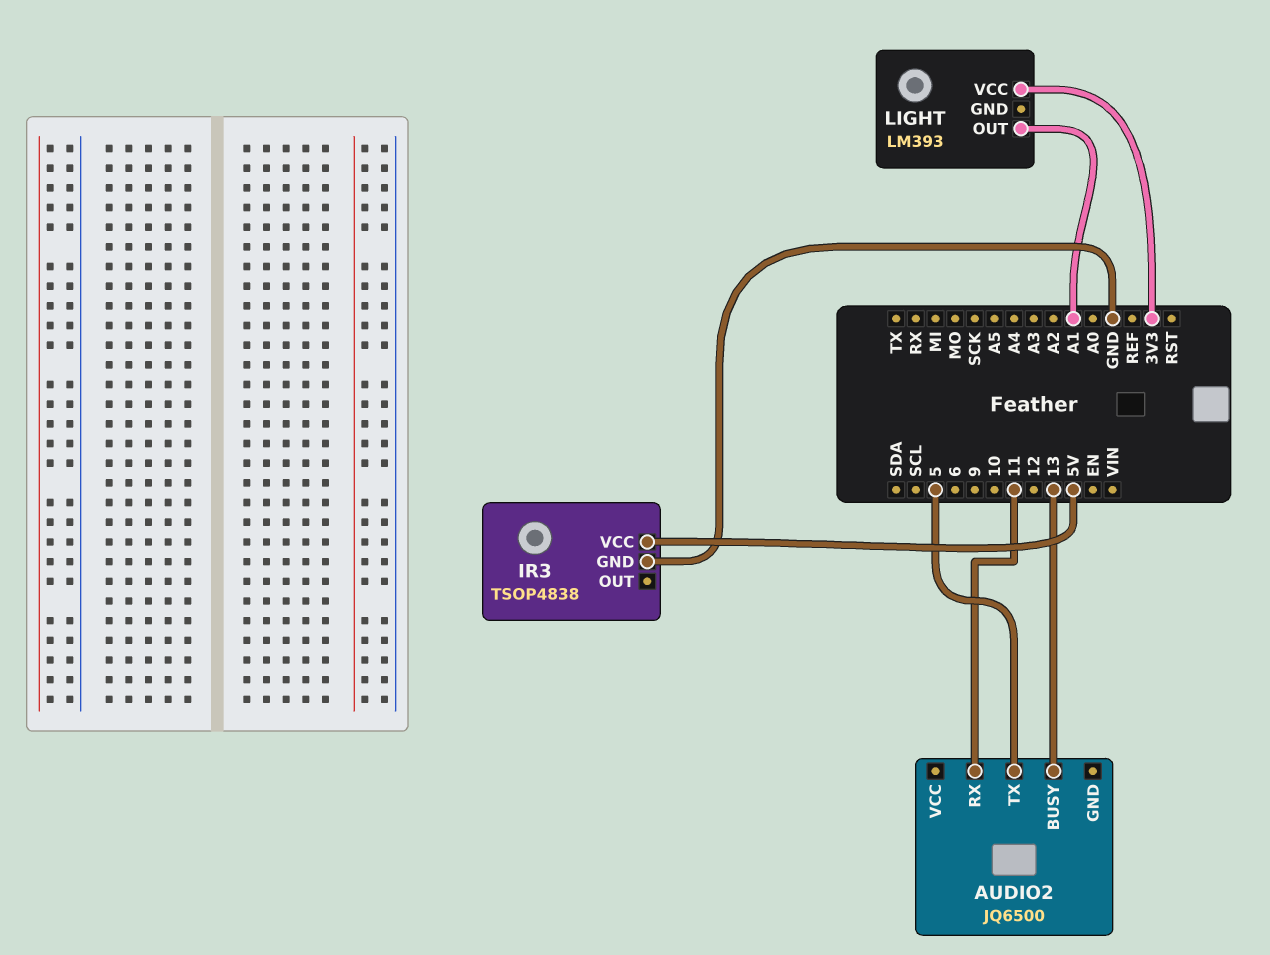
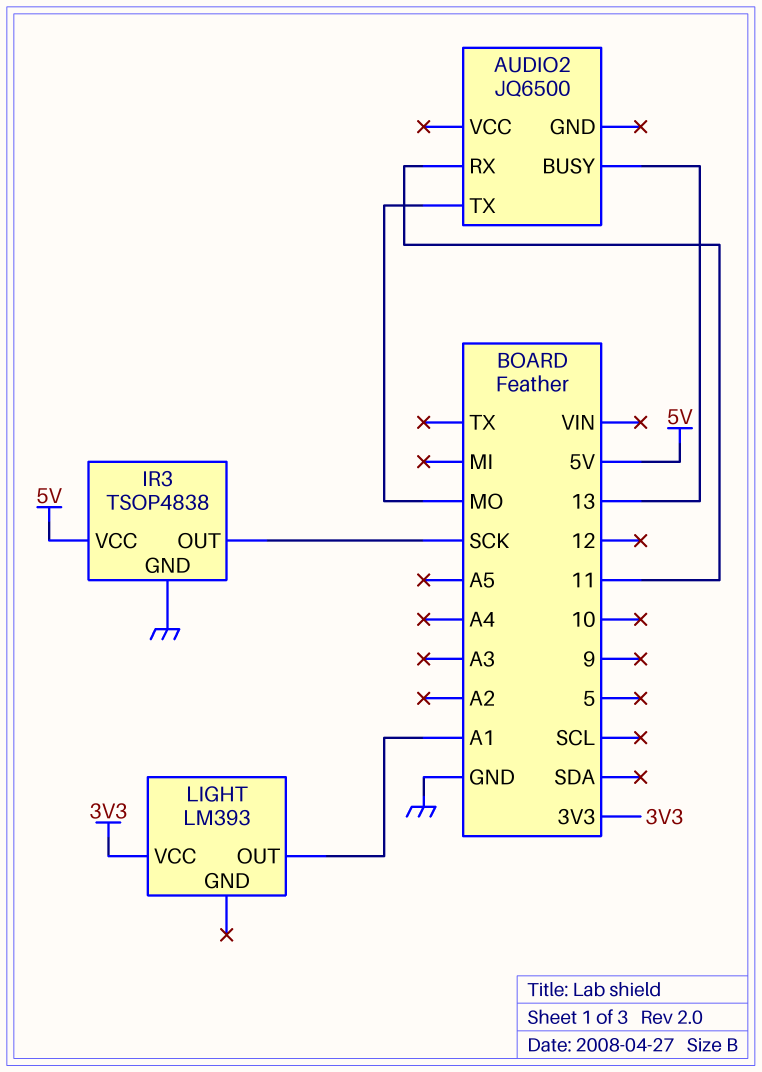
AUDIO2 pin TX: 5 -> MO
IR3 pin OUT: none -> SCK

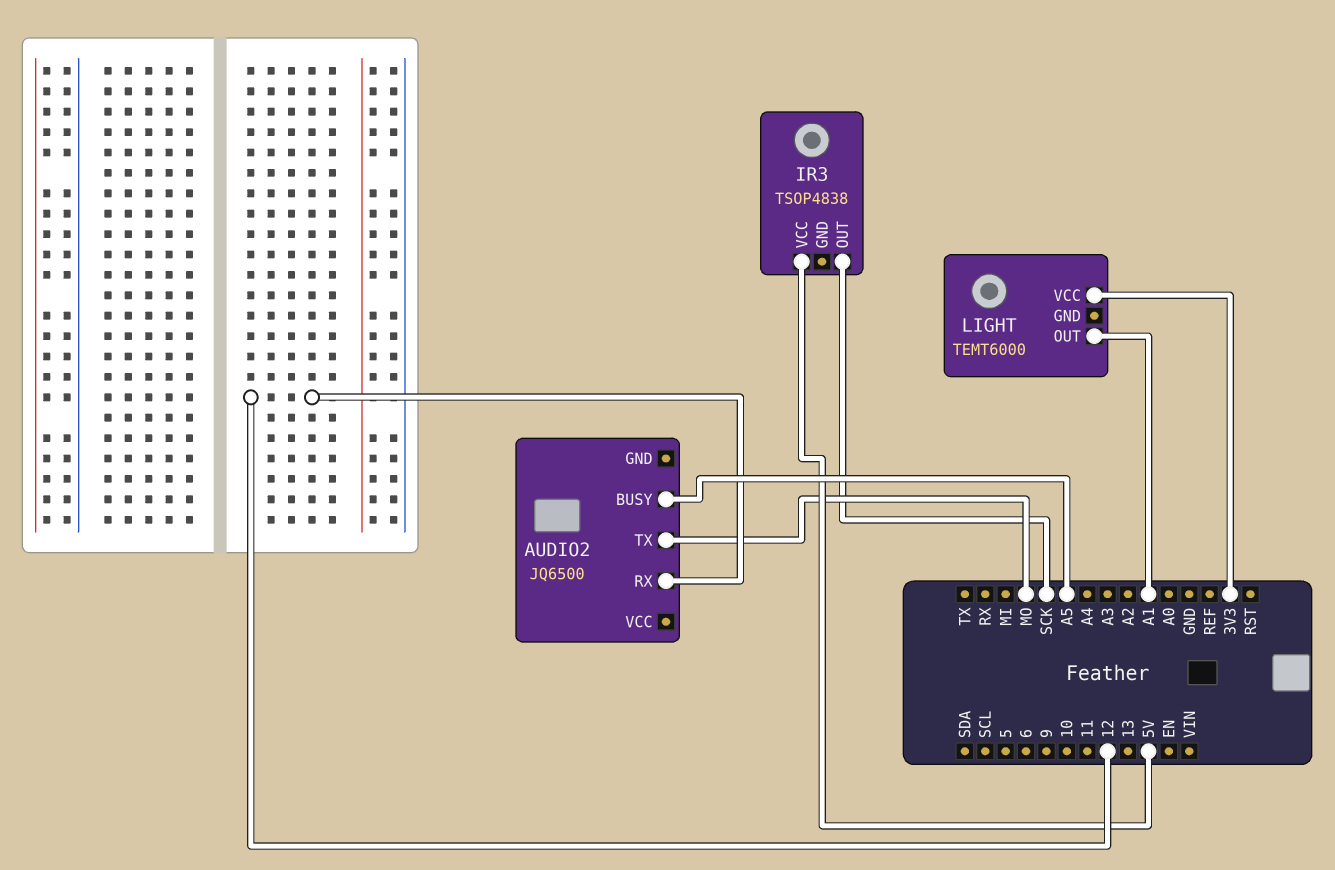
AUDIO2 pin BUSY: 13 -> A5
AUDIO2 pin RX: 11 -> 12
IR3 pin GND: GND -> none
LIGHT: LM393 -> TEMT6000

